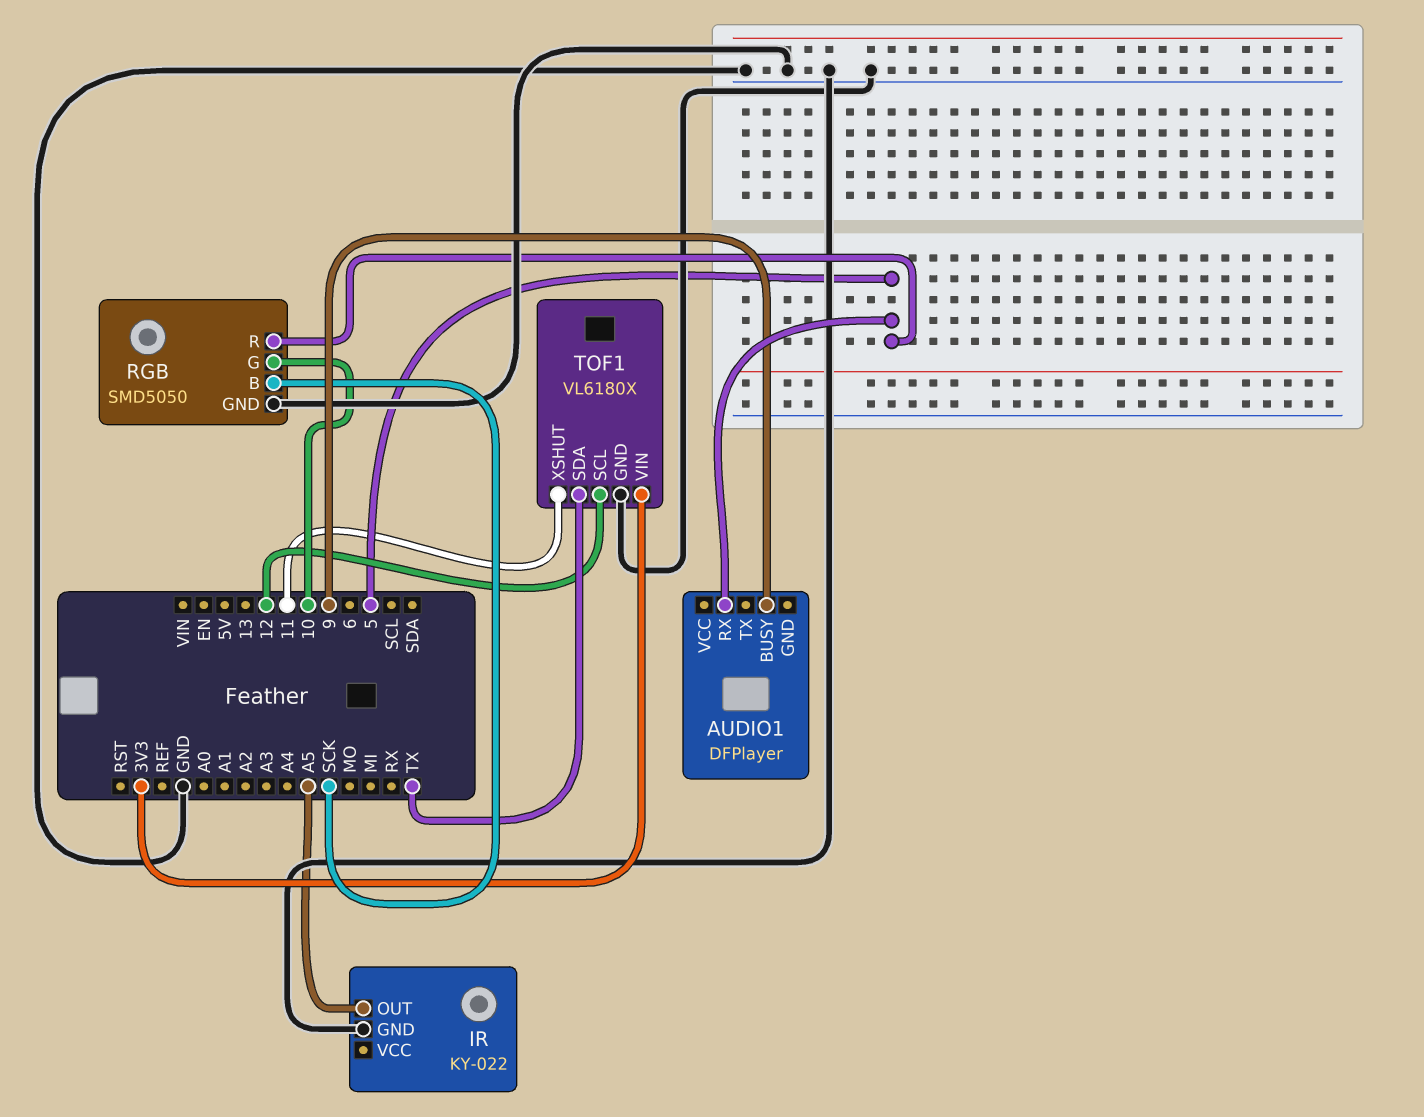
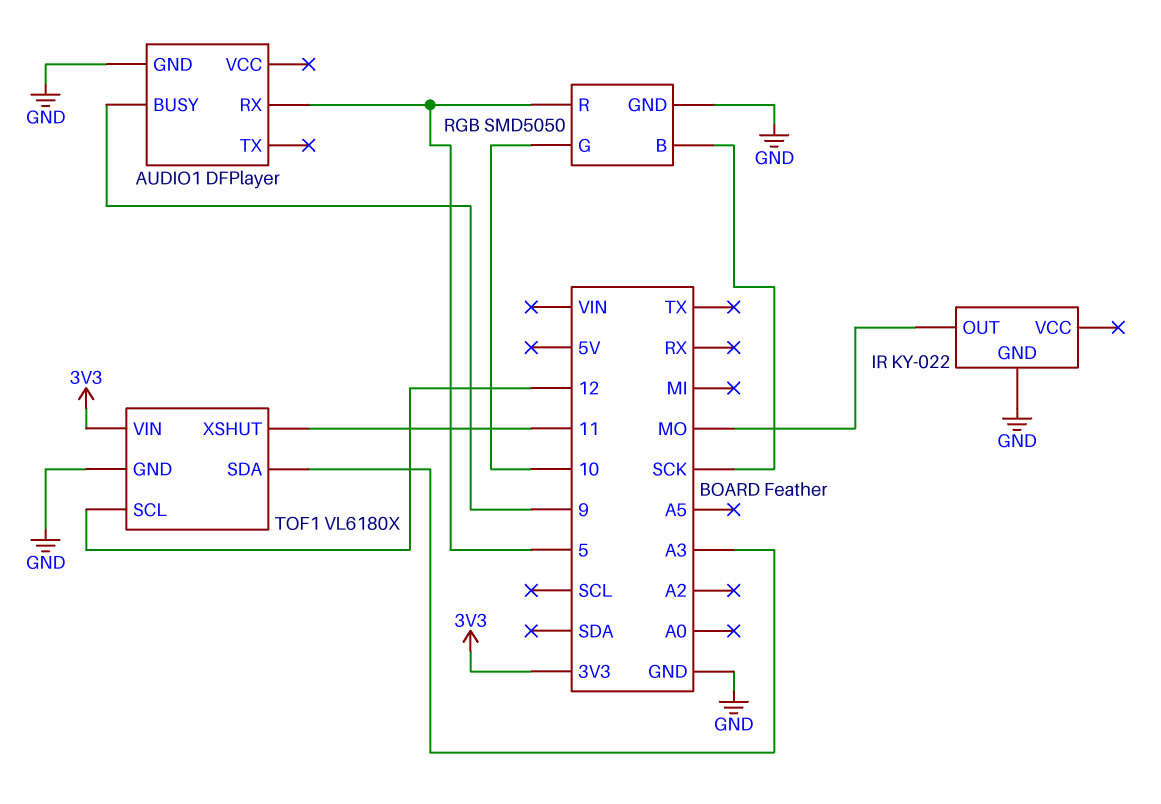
AUDIO1 pin GND: none -> GND
IR pin OUT: A5 -> MO
TOF1 pin SDA: TX -> A3

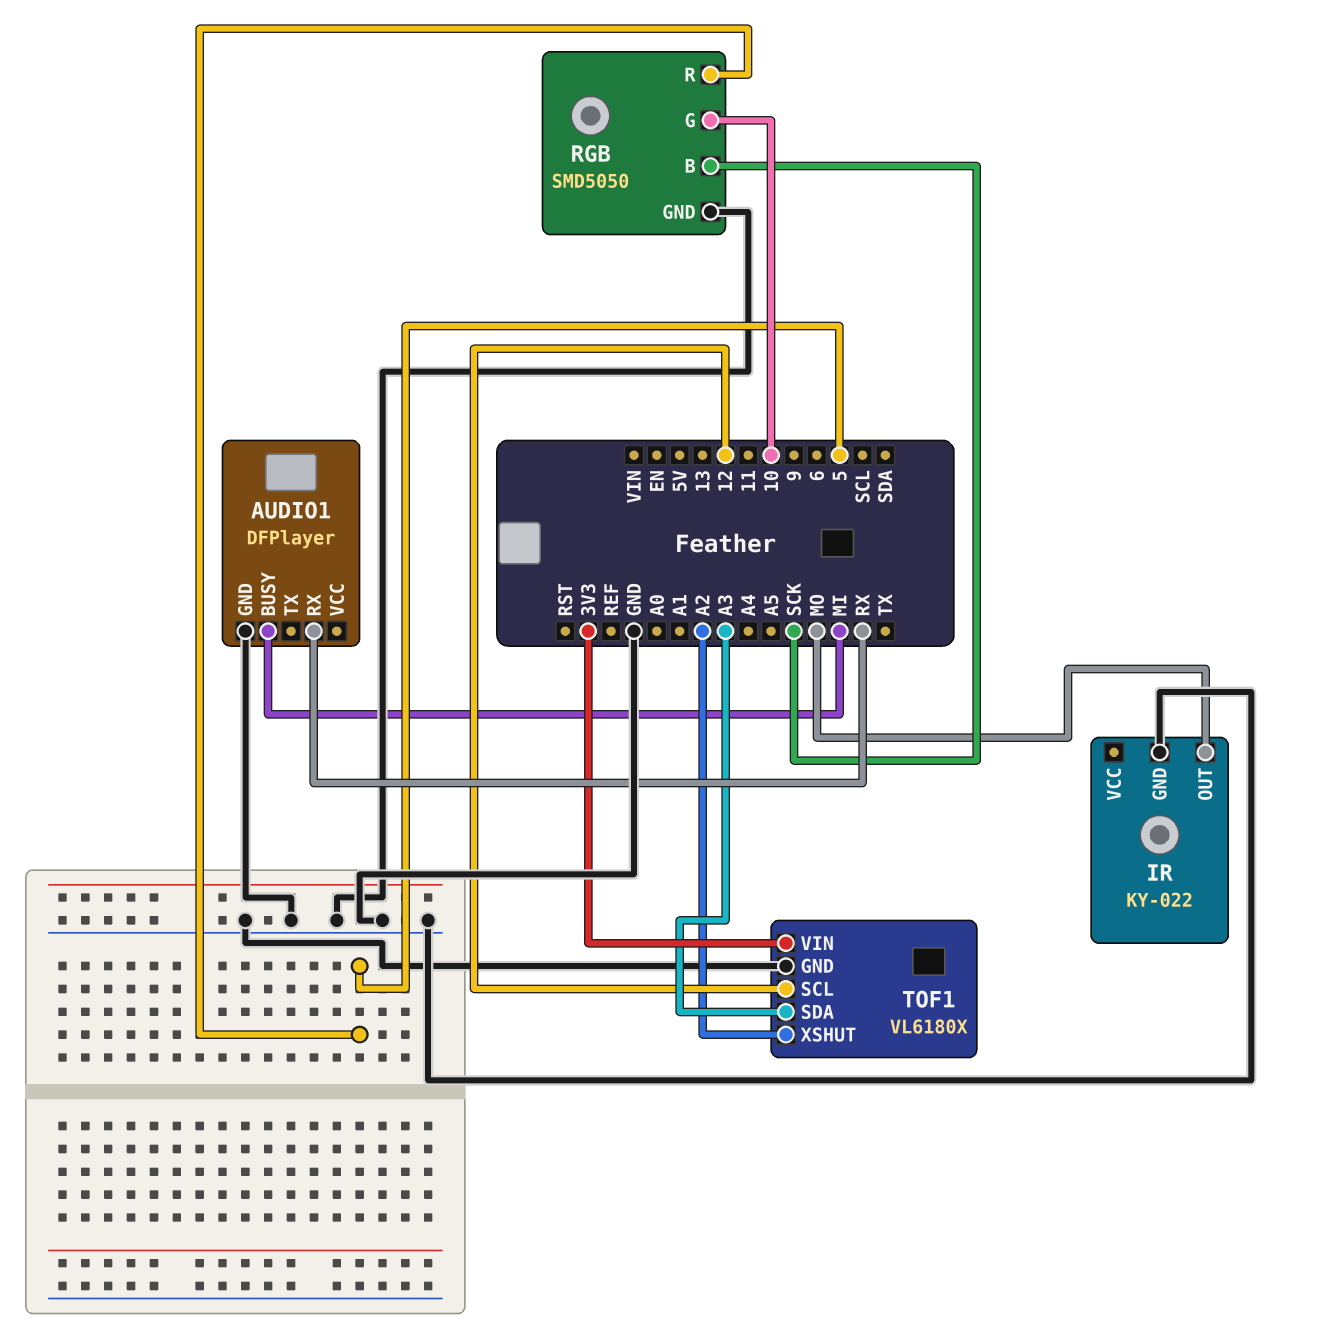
AUDIO1 pin BUSY: 9 -> MI
AUDIO1 pin RX: 5 -> RX
TOF1 pin XSHUT: 11 -> A2

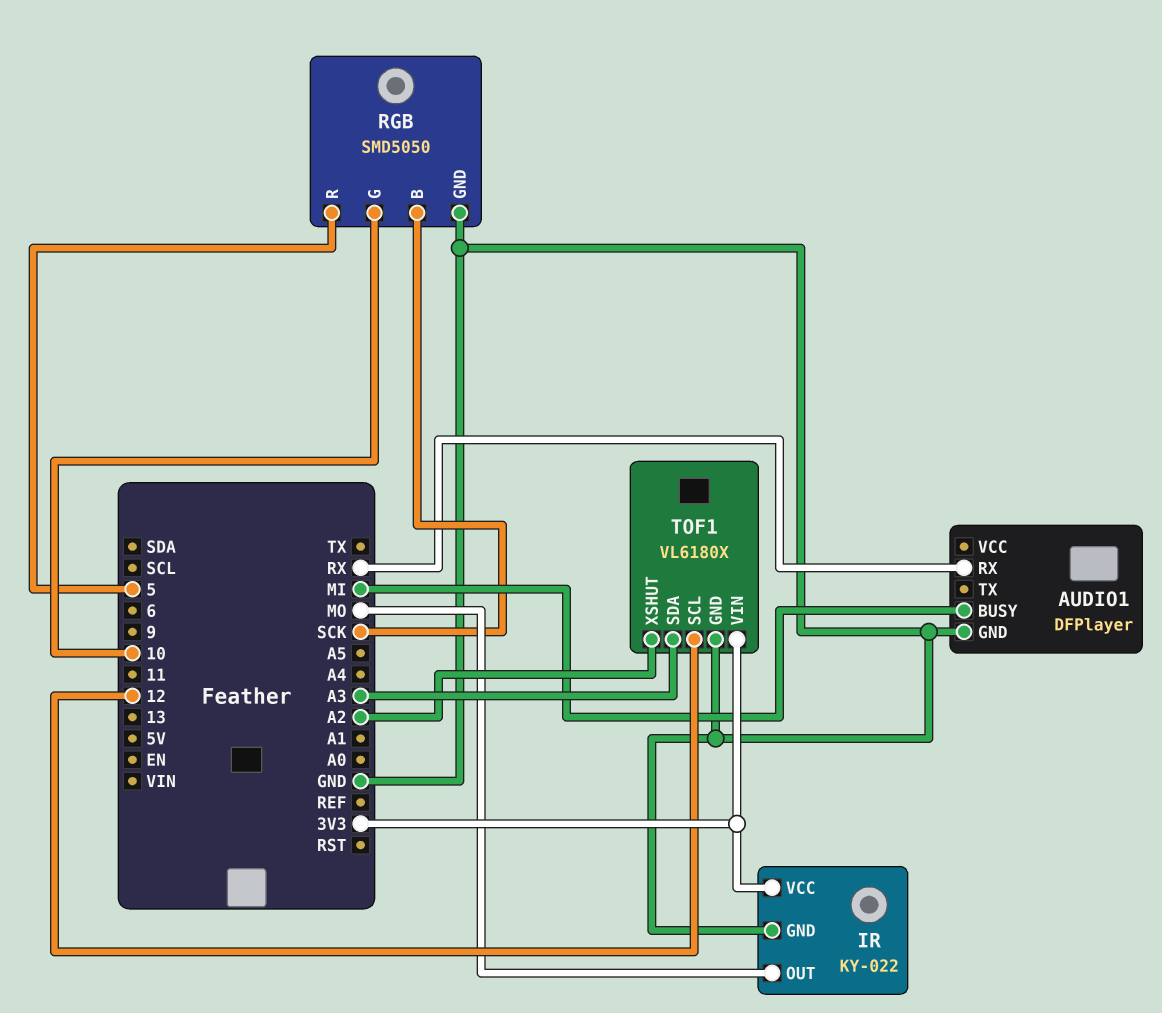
IR pin VCC: none -> 3V3

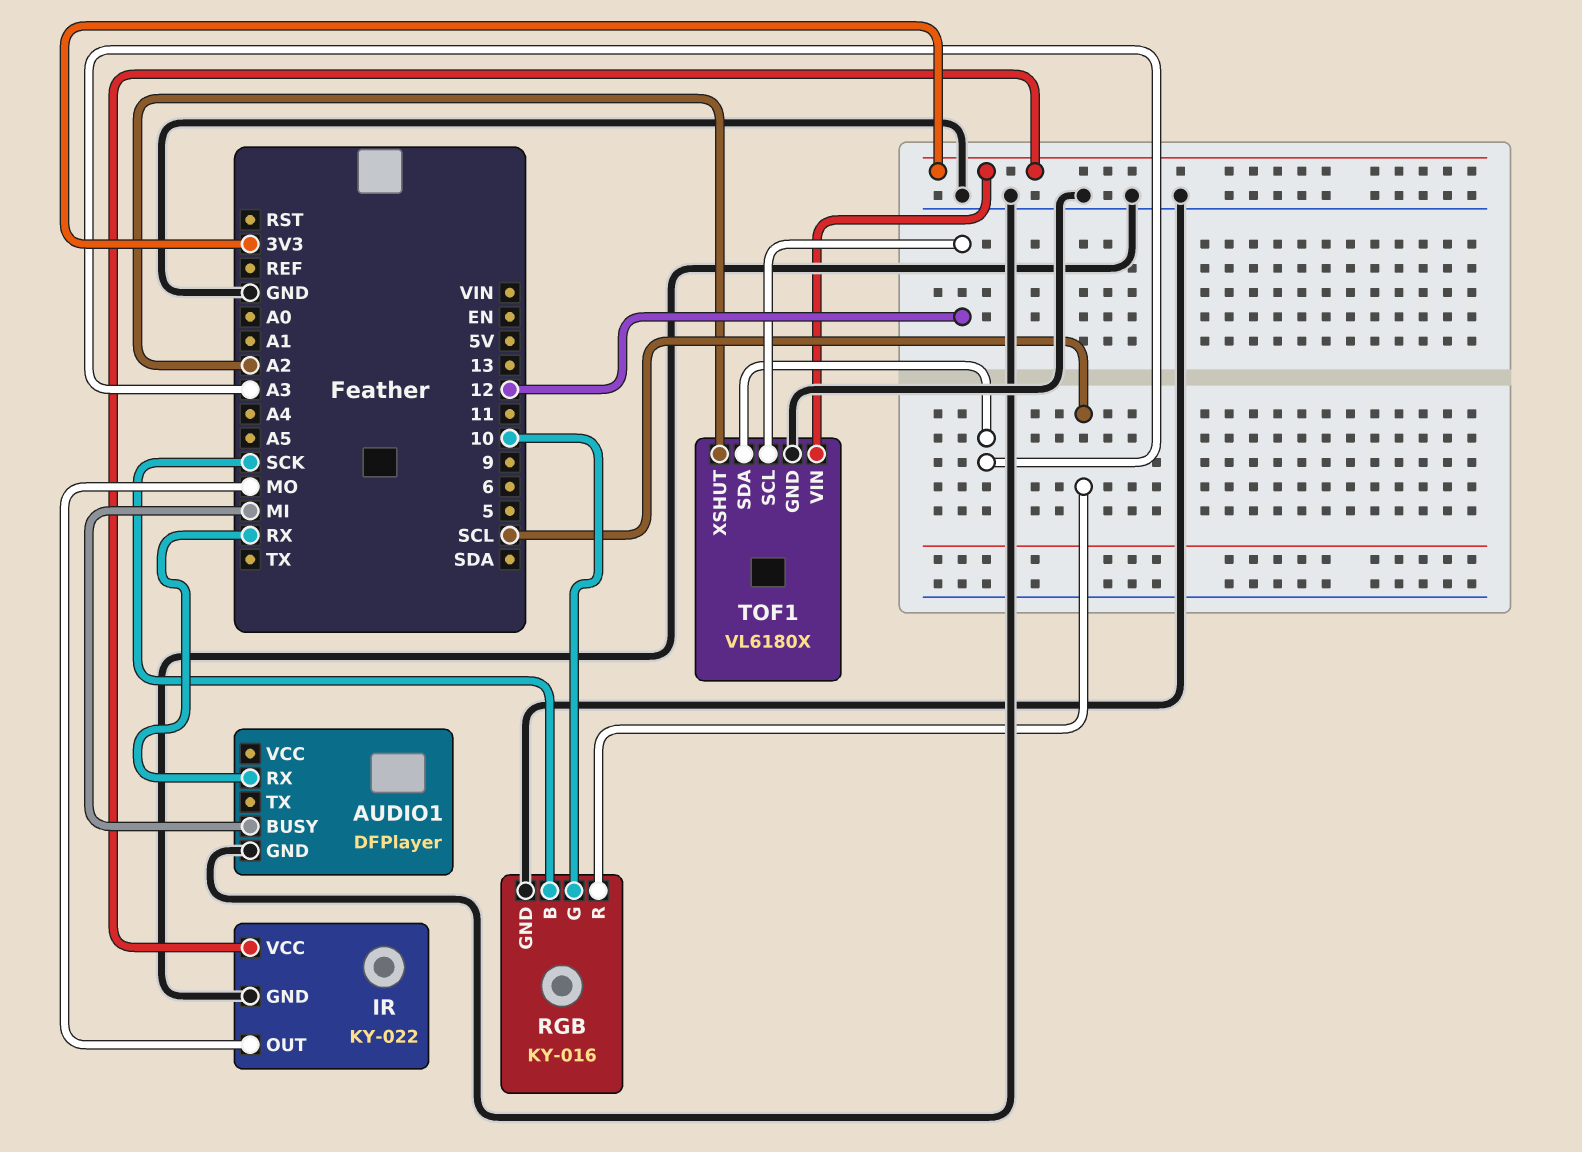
RGB: SMD5050 -> KY-016
RGB pin R: 5 -> SCL

